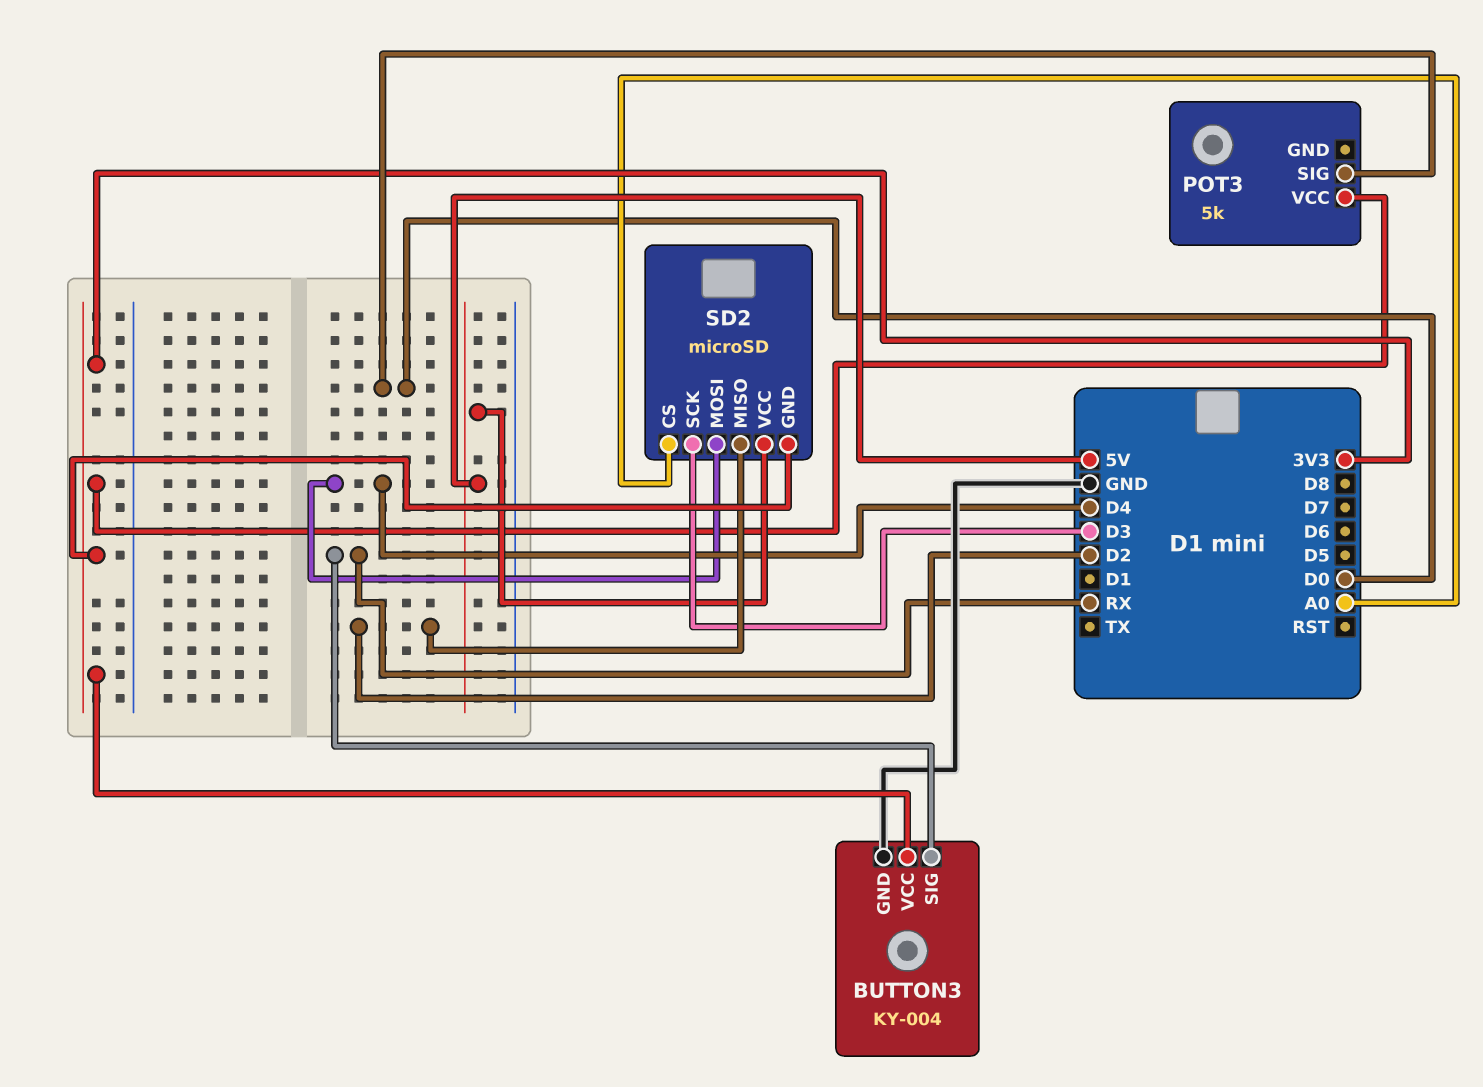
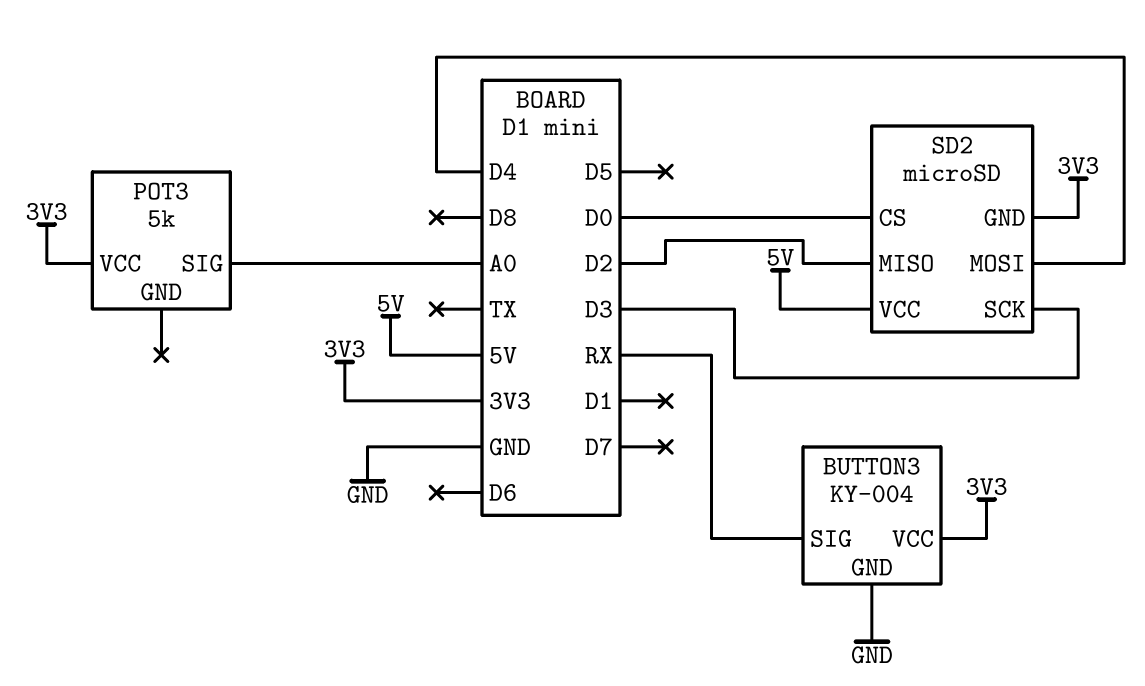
POT3 pin SIG: D0 -> A0
SD2 pin CS: A0 -> D0

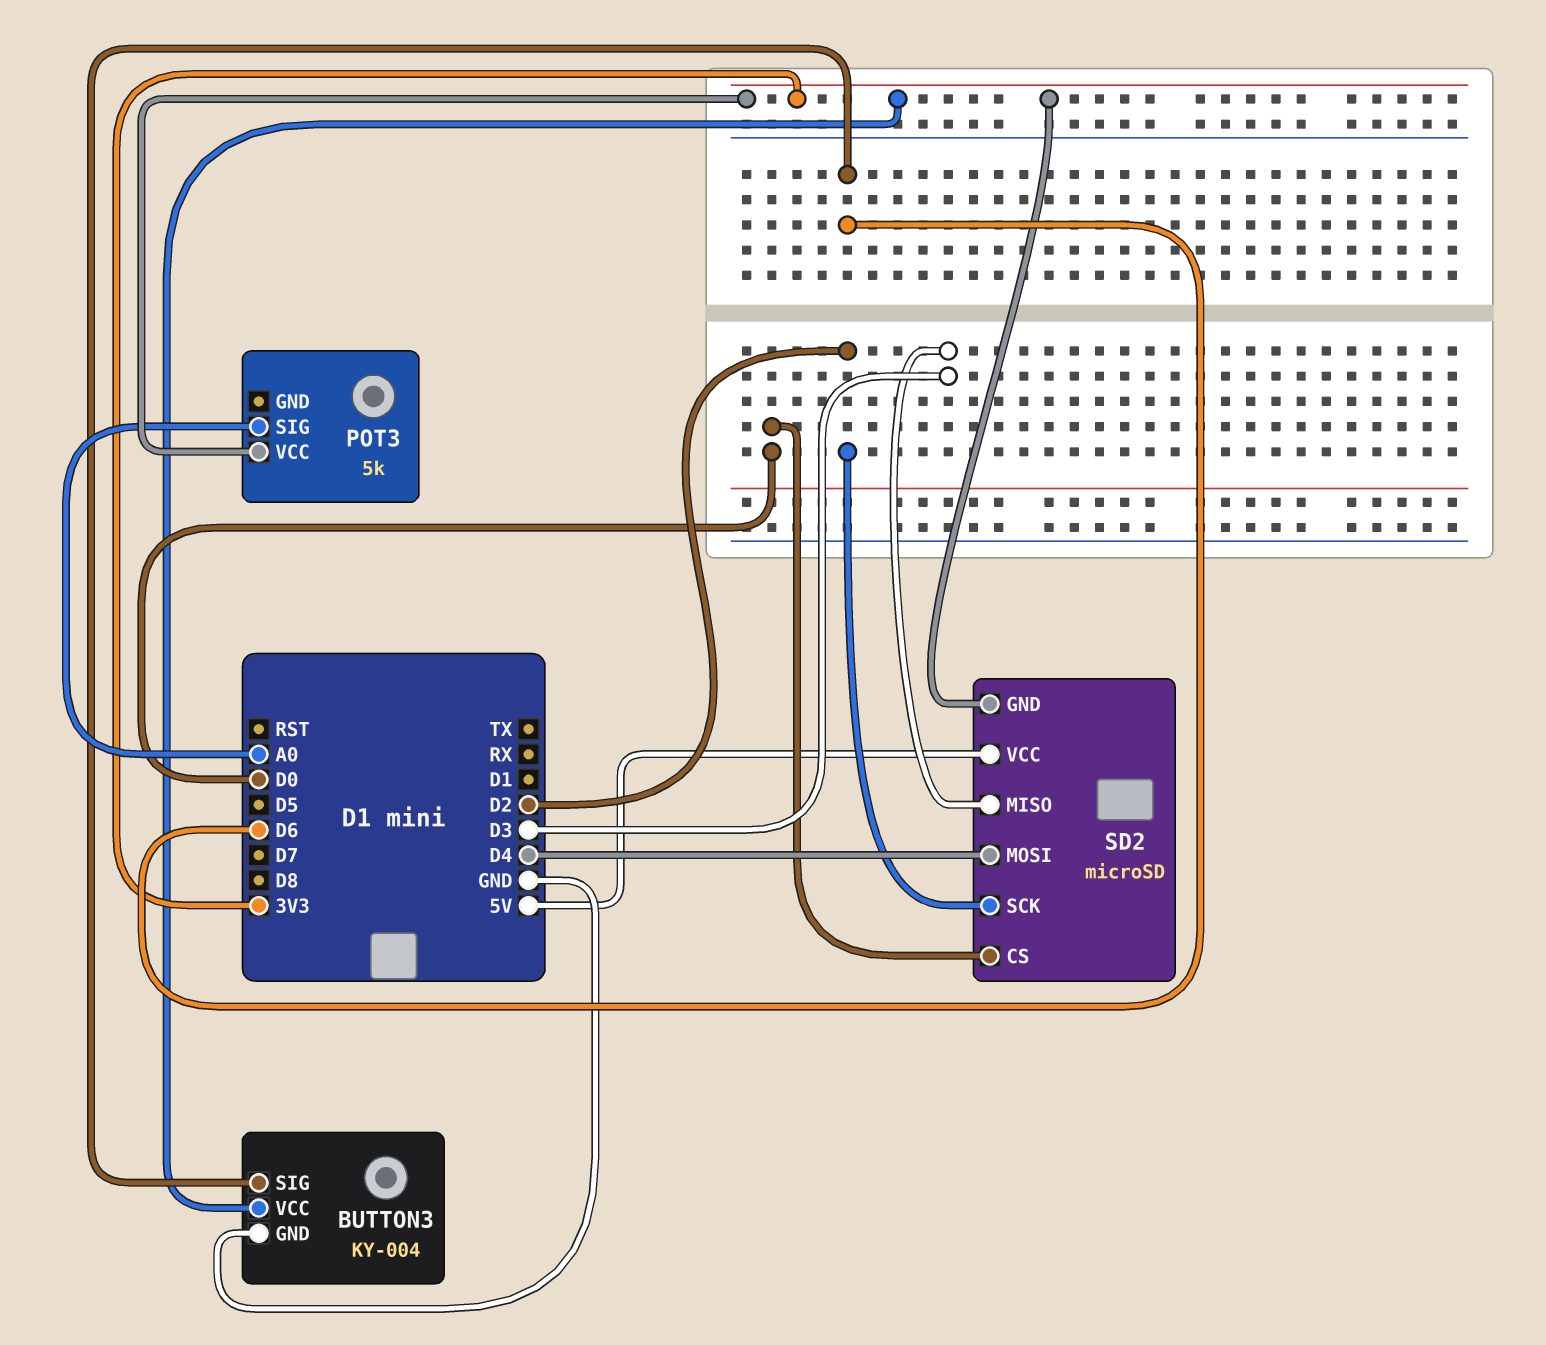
BUTTON3 pin SIG: RX -> D6
SD2 pin MISO: D2 -> D3
SD2 pin SCK: D3 -> D2

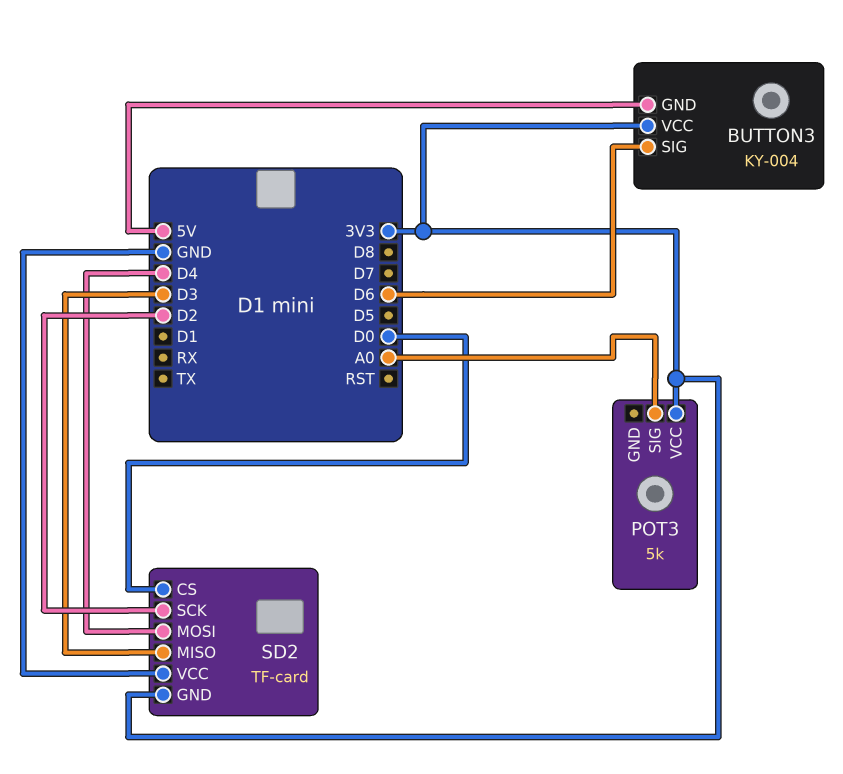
BUTTON3 pin GND: GND -> 5V
SD2: microSD -> TF-card
SD2 pin VCC: 5V -> GND

